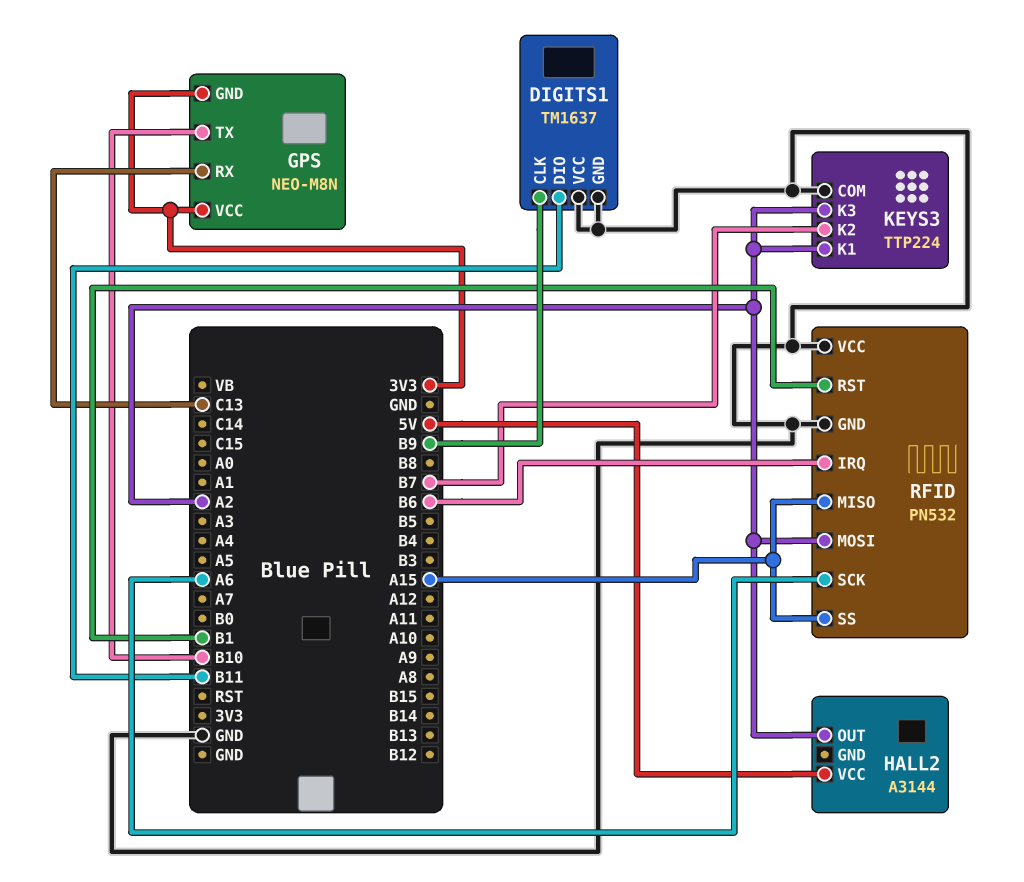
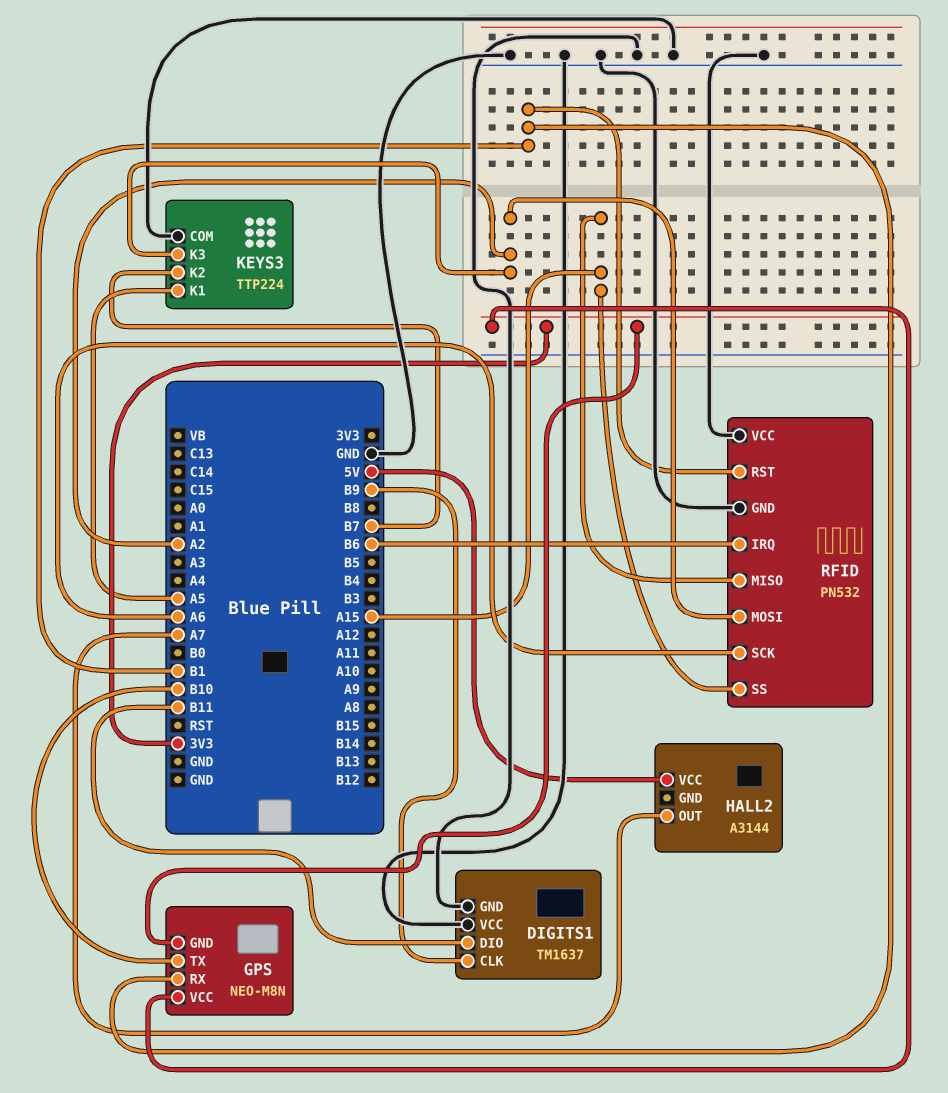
GPS pin RX: C13 -> B1
HALL2 pin OUT: A2 -> A7
KEYS3 pin K1: A2 -> A5

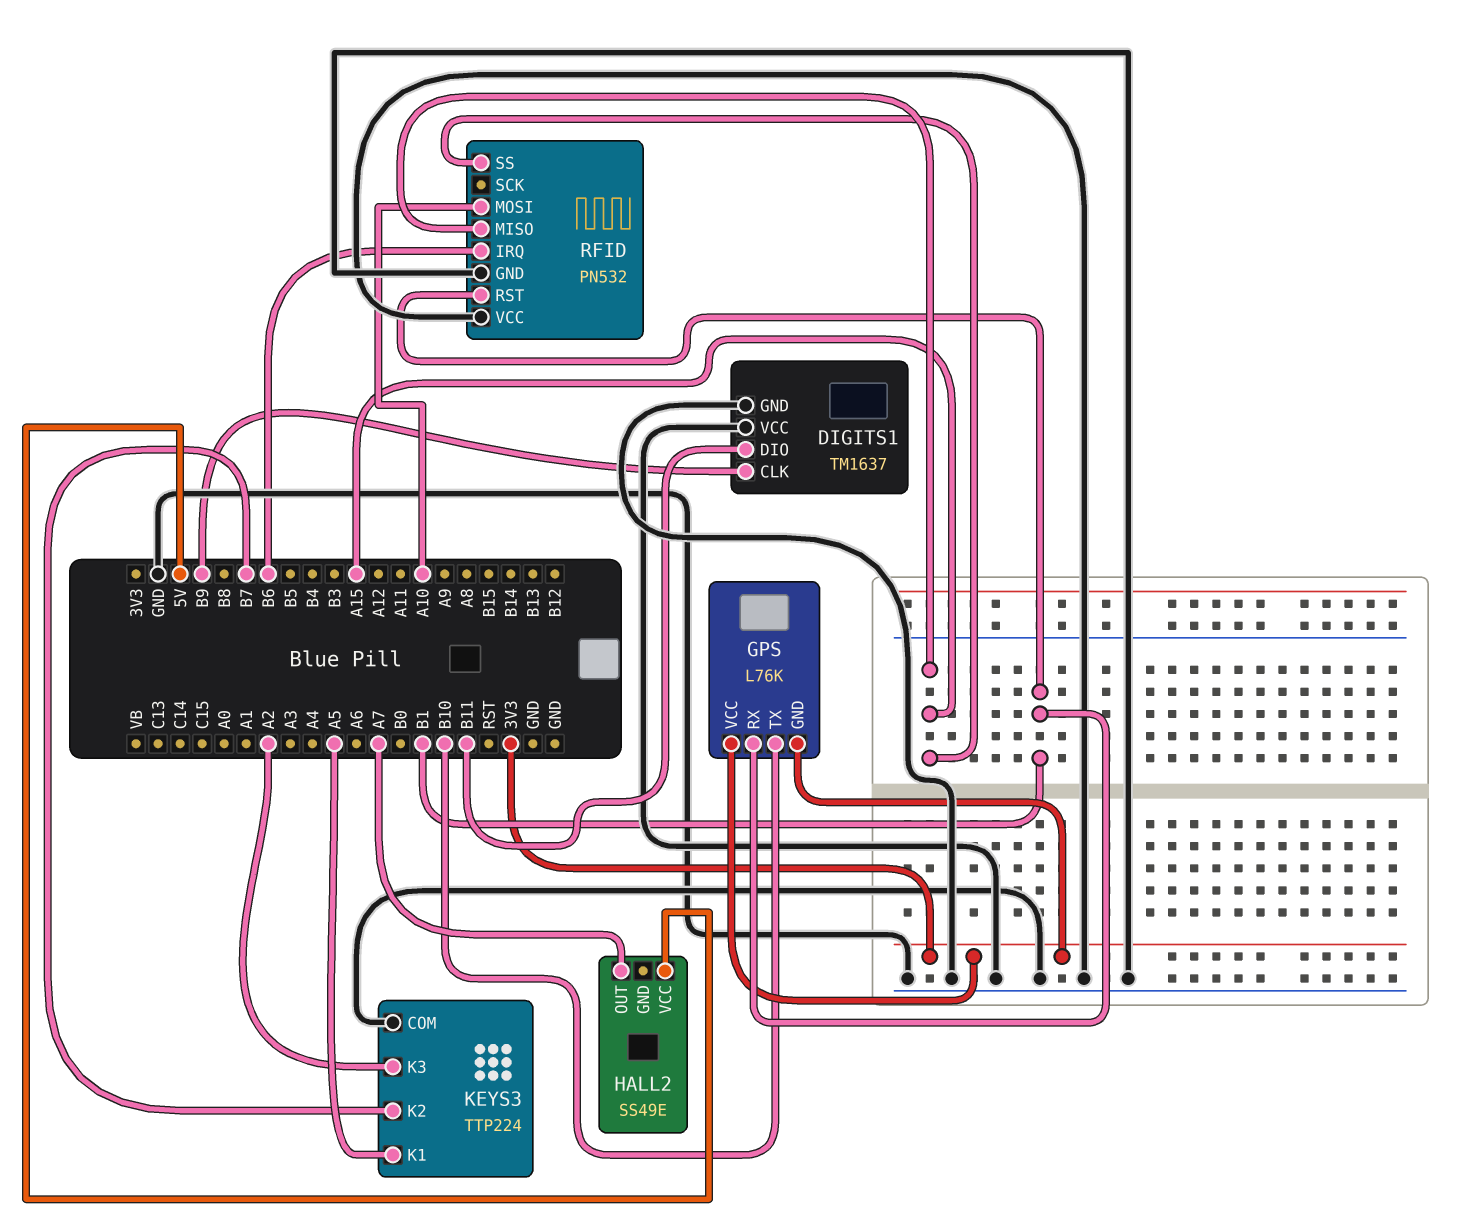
GPS: NEO-M8N -> L76K
HALL2: A3144 -> SS49E
RFID pin MOSI: A2 -> A10
RFID pin SCK: A6 -> none

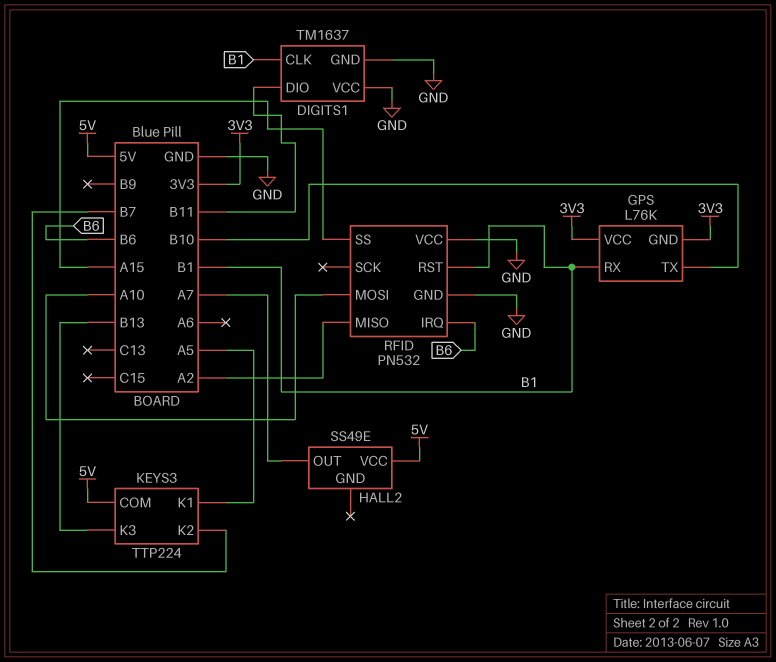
DIGITS1 pin CLK: B9 -> B1
KEYS3 pin COM: GND -> 5V
KEYS3 pin K3: A2 -> B13
RFID pin MISO: A15 -> A2

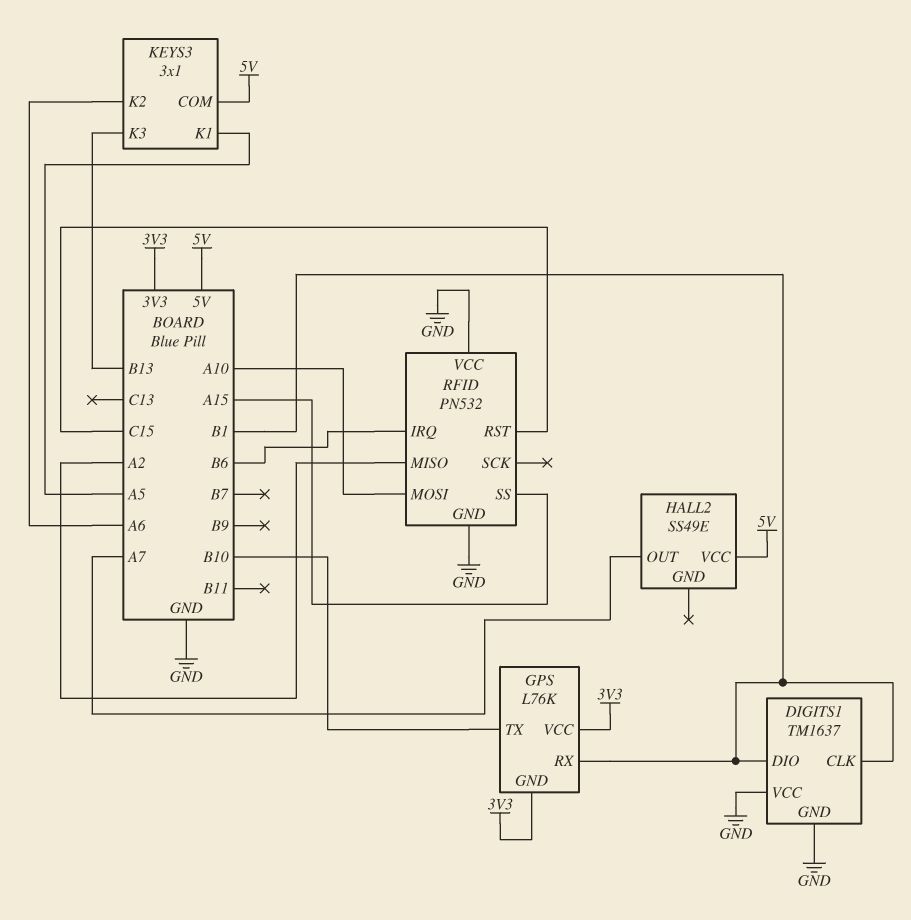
DIGITS1 pin DIO: B11 -> B1
KEYS3: TTP224 -> 3x1
KEYS3 pin K2: B7 -> A6
RFID pin RST: B1 -> C15

